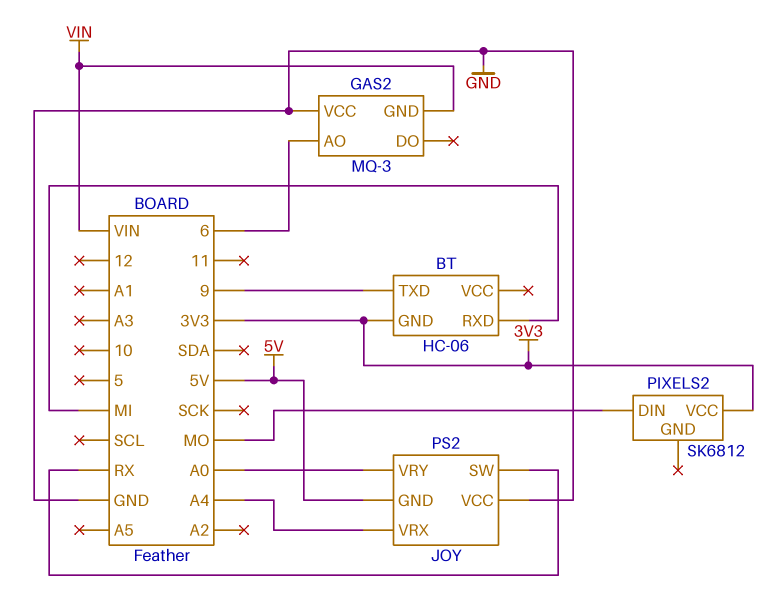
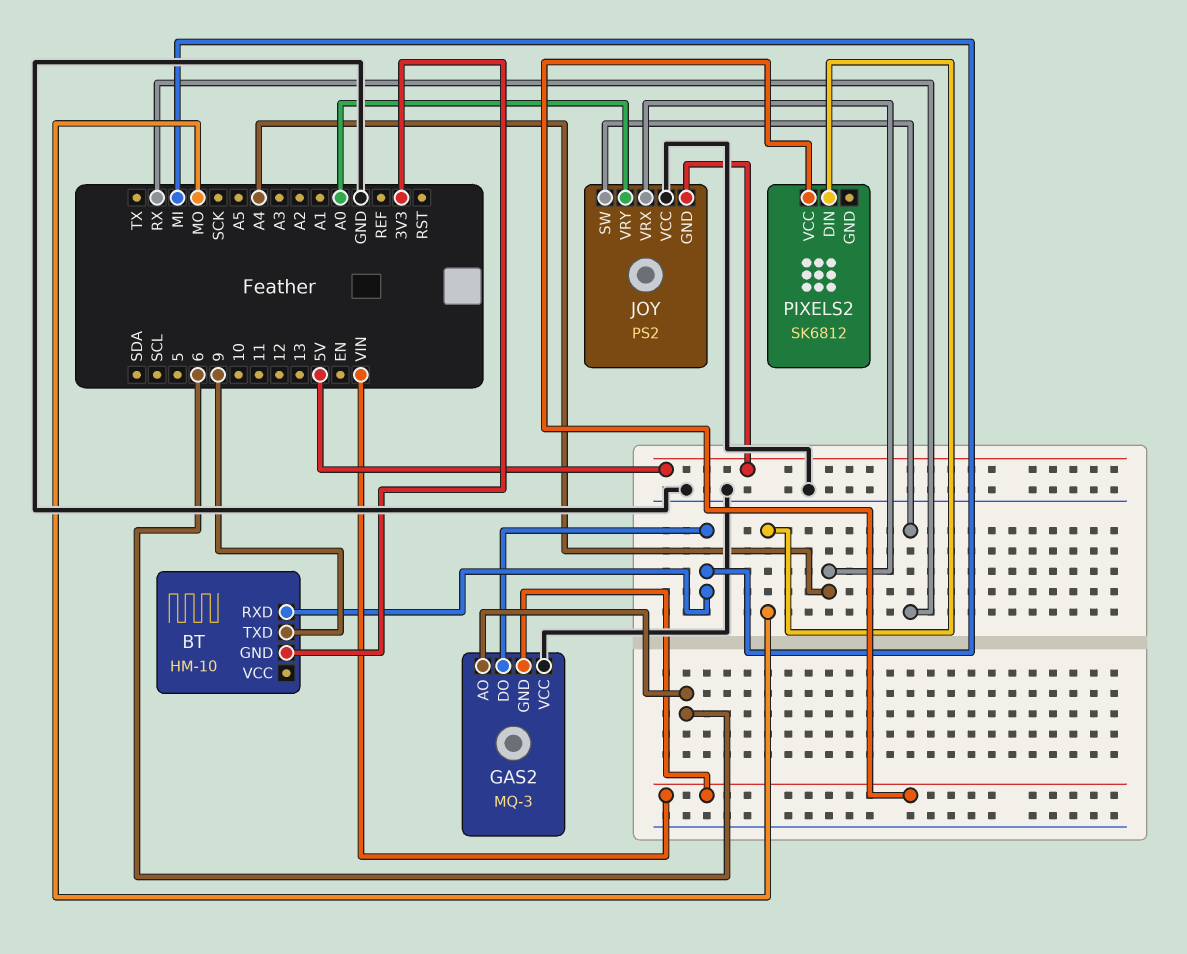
BT: HC-06 -> HM-10
GAS2 pin DO: none -> MI
PIXELS2 pin VCC: 3V3 -> VIN

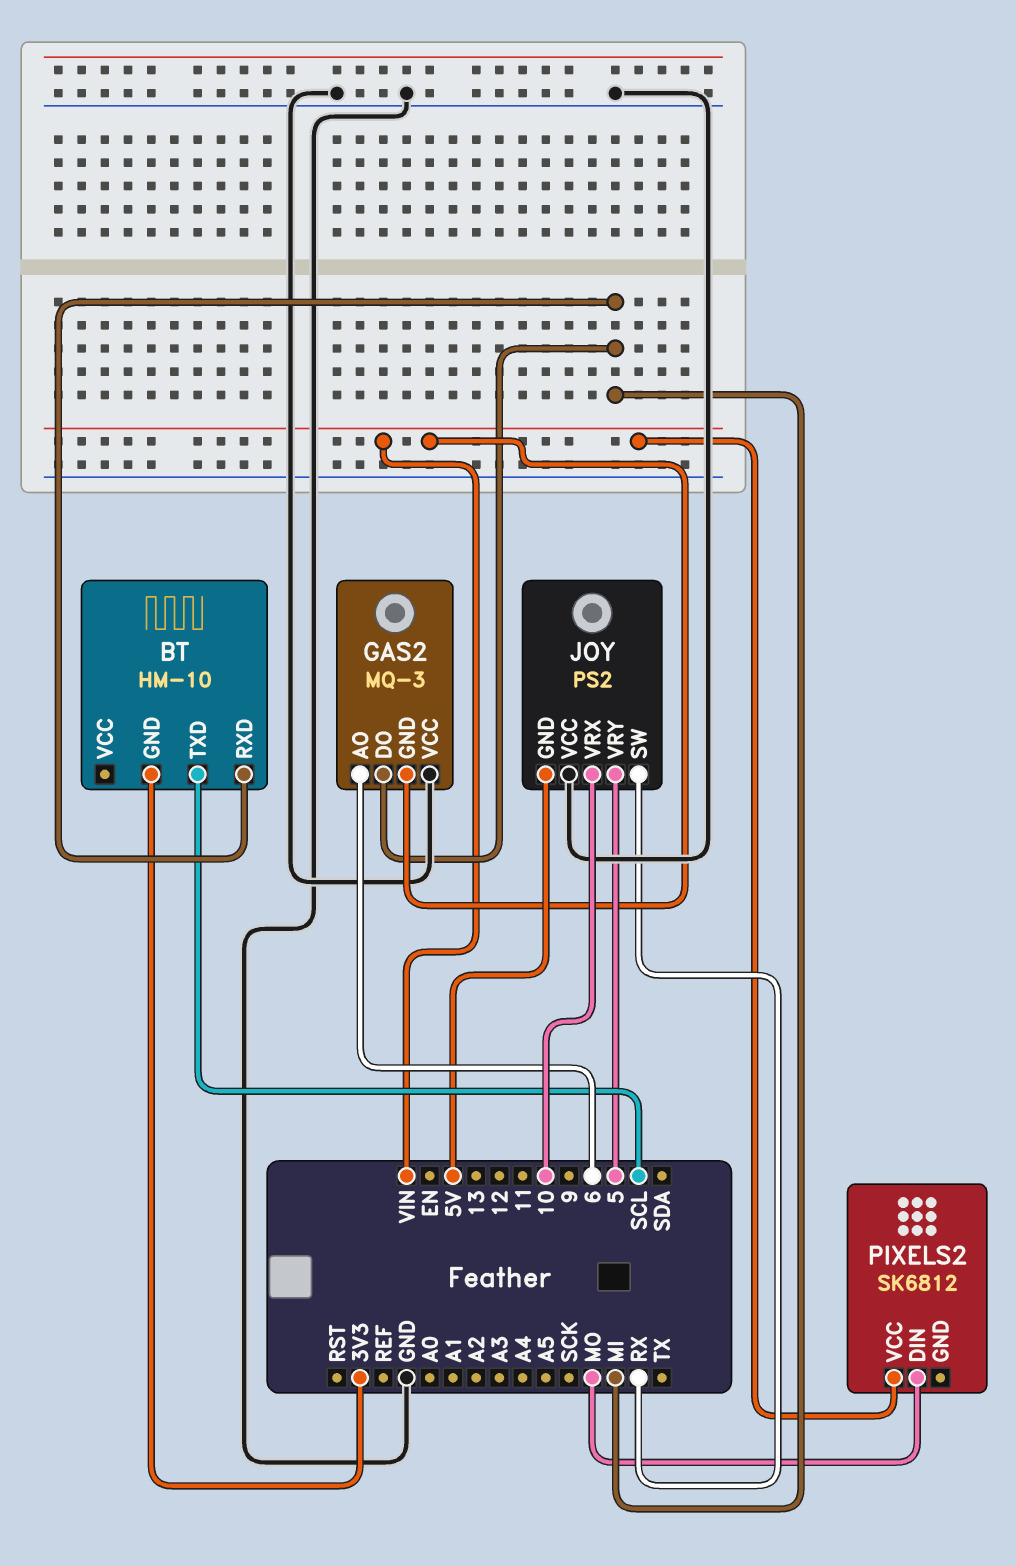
BT pin TXD: 9 -> SCL
JOY pin VRX: A4 -> 10
JOY pin VRY: A0 -> 5

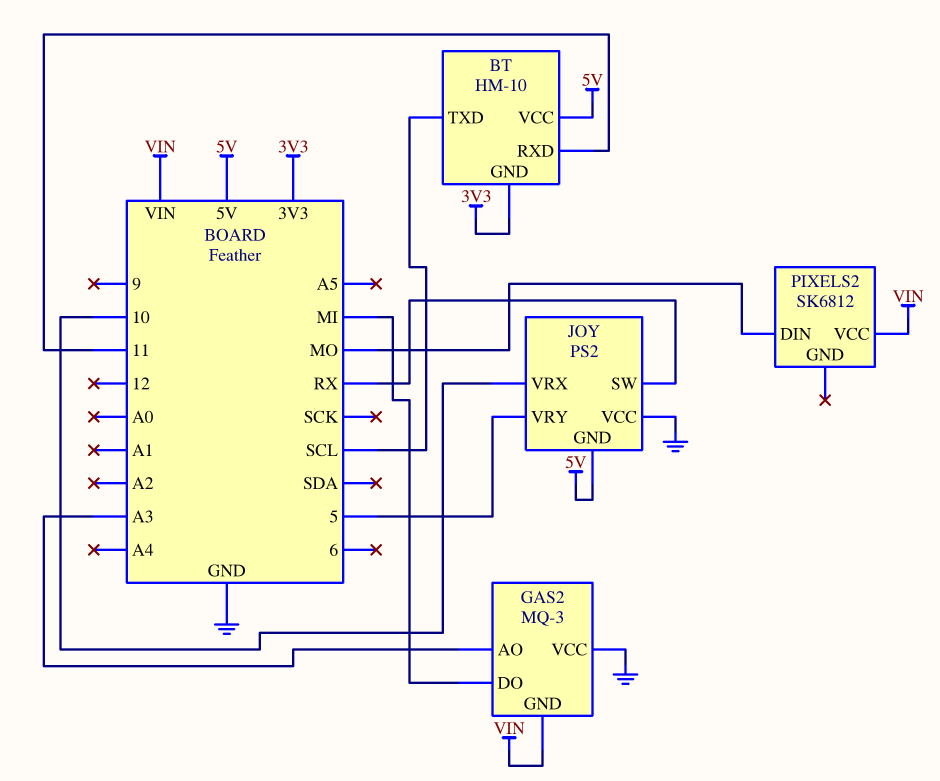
BT pin RXD: MI -> 11
BT pin VCC: none -> 5V
GAS2 pin AO: 6 -> A3

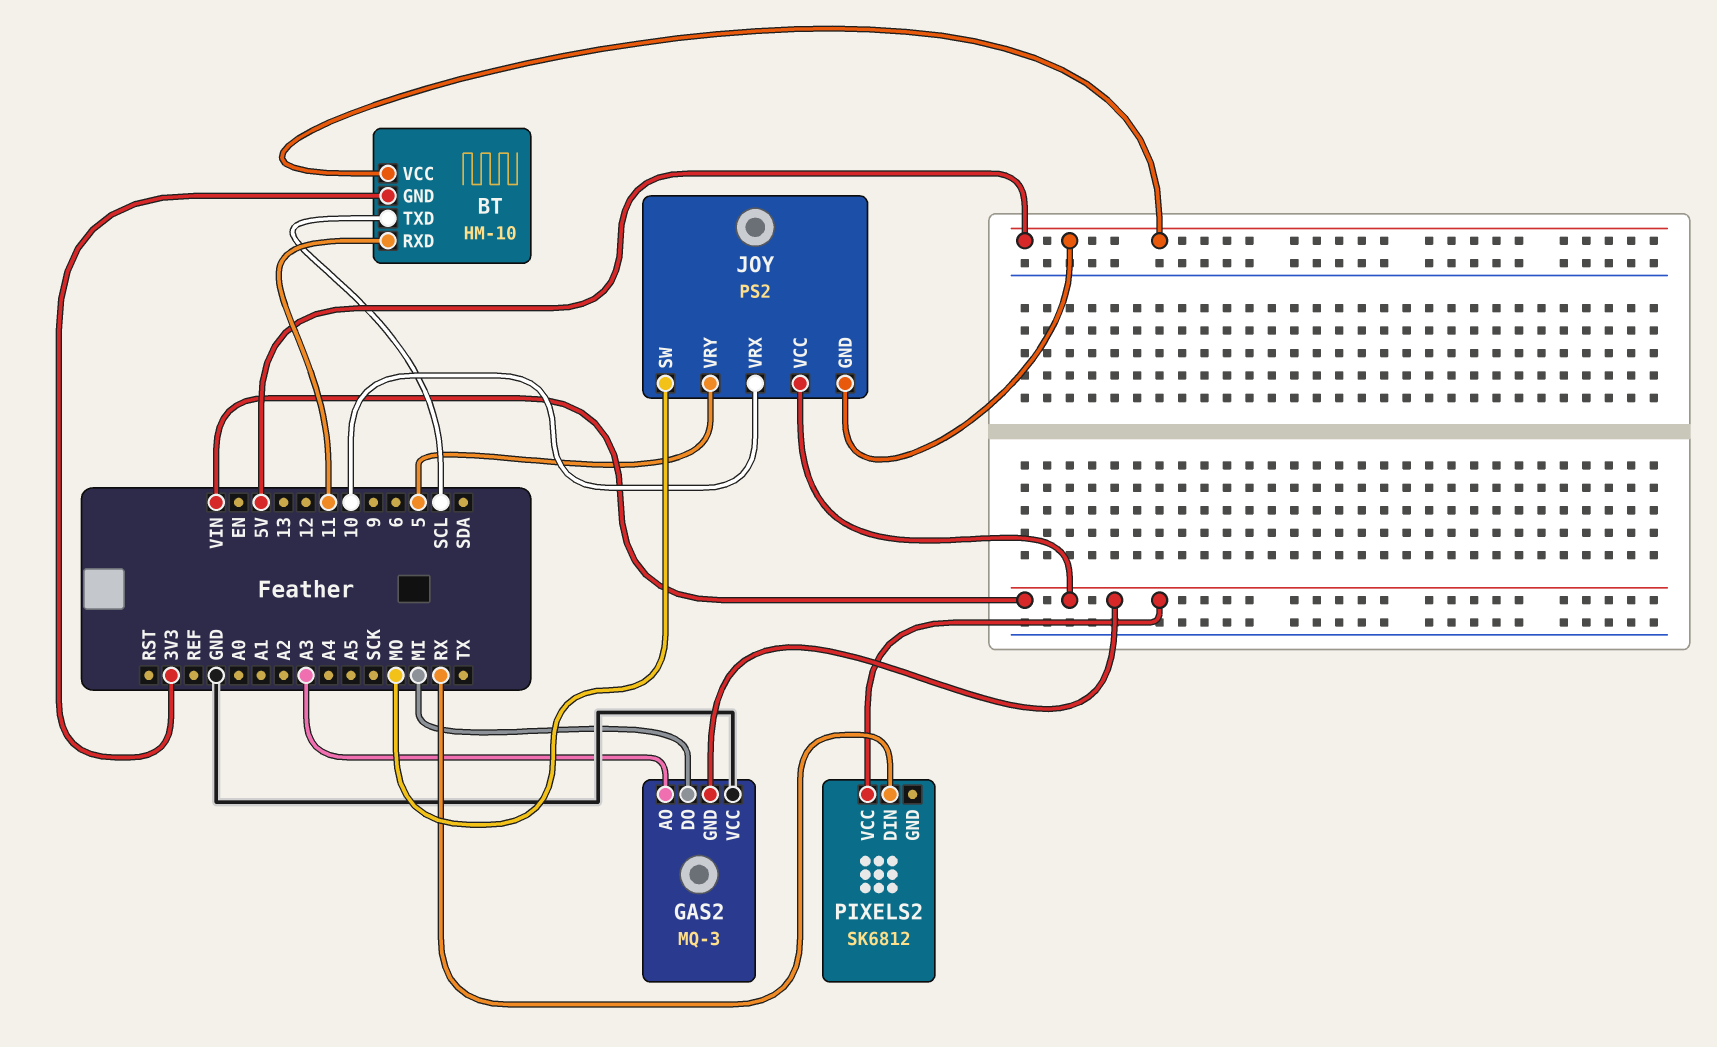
JOY pin SW: RX -> MO
JOY pin VCC: GND -> VIN
PIXELS2 pin DIN: MO -> RX

